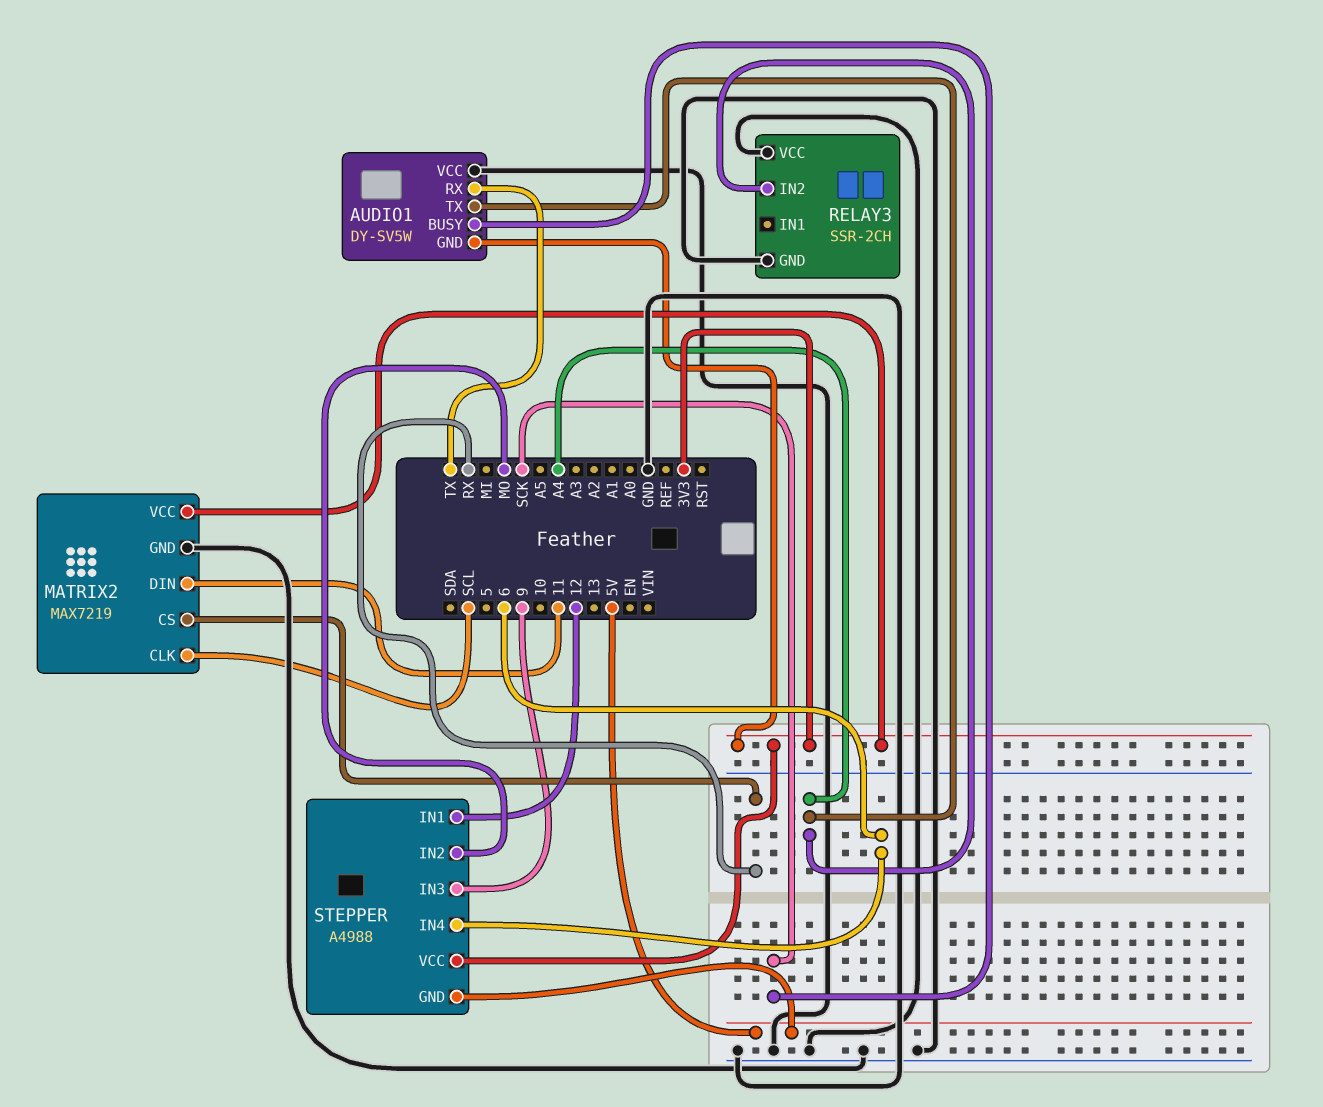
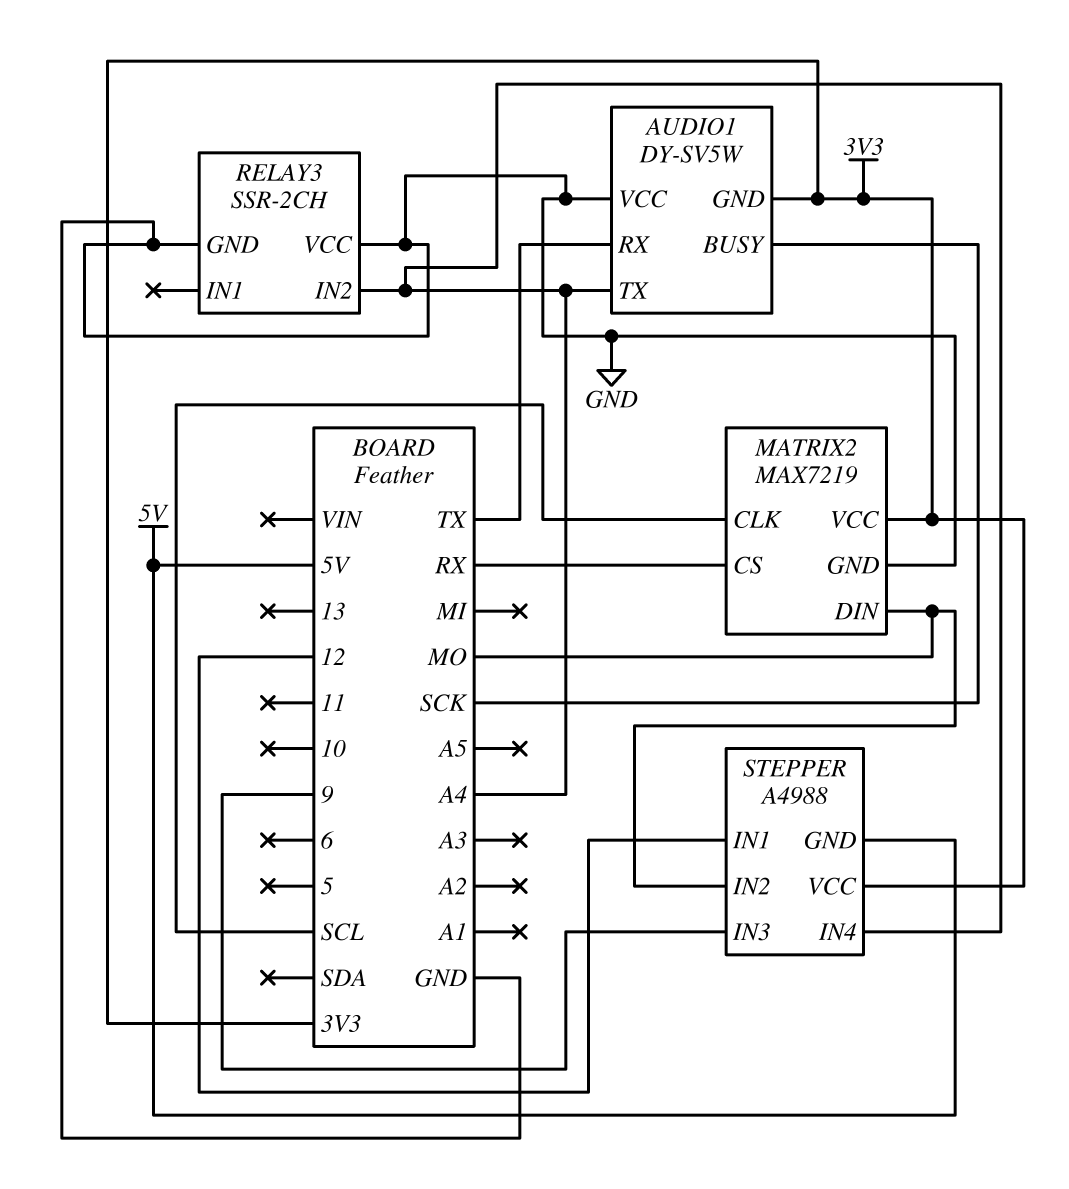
MATRIX2 pin DIN: 11 -> MO
STEPPER pin IN4: 6 -> A4

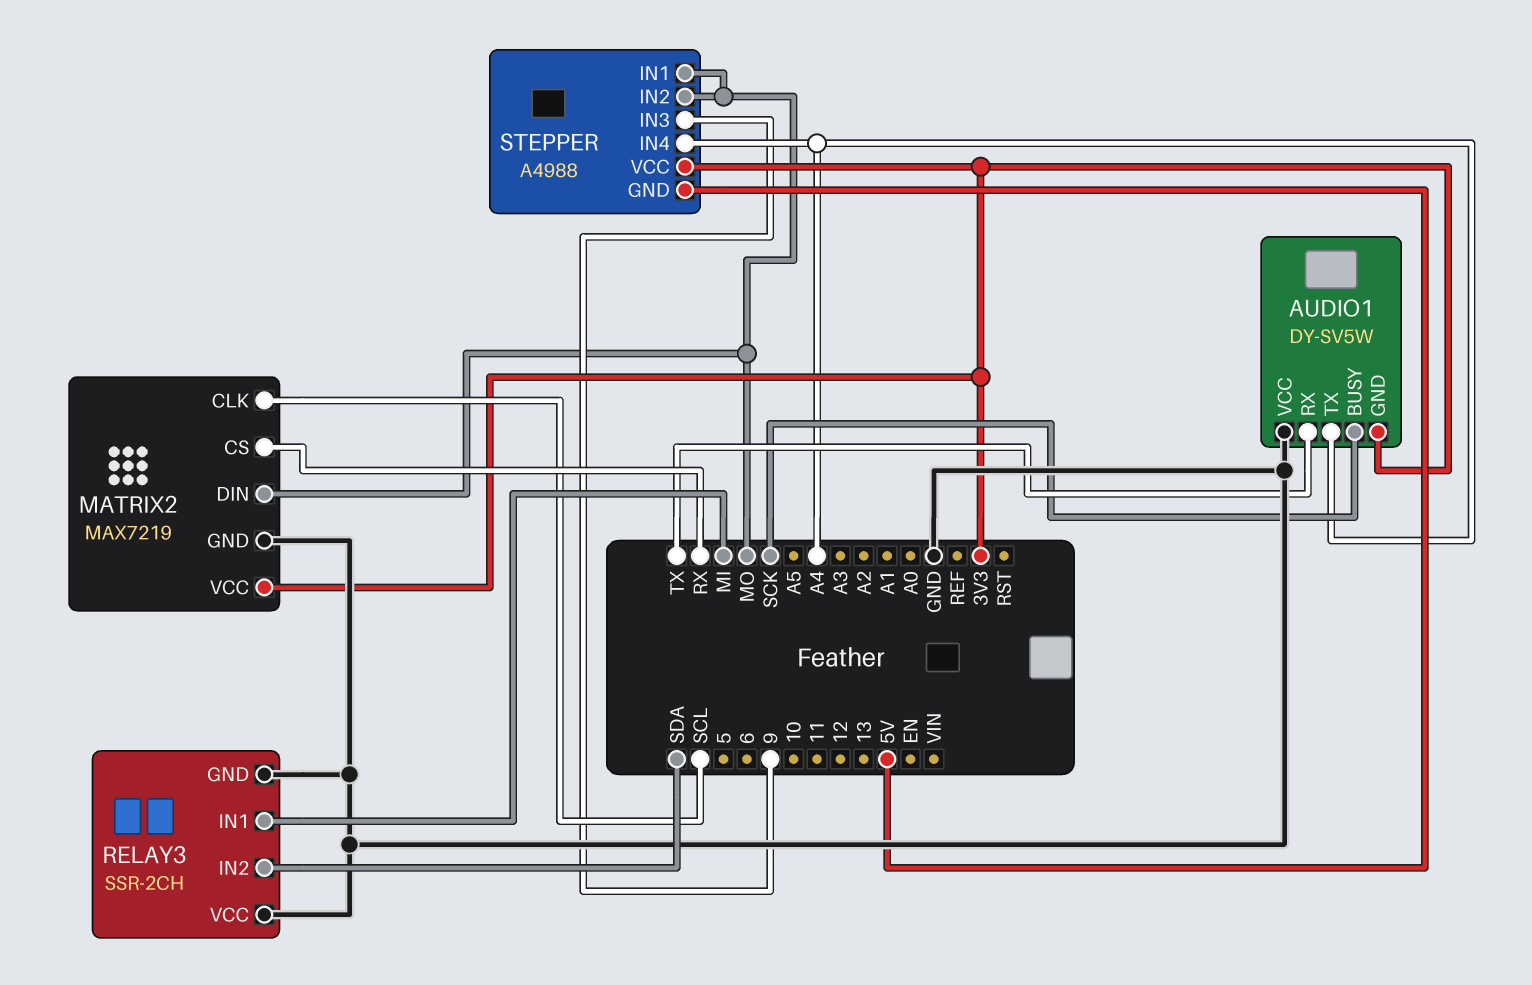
RELAY3 pin IN1: none -> MI
RELAY3 pin IN2: A4 -> SDA
STEPPER pin IN1: 12 -> MO

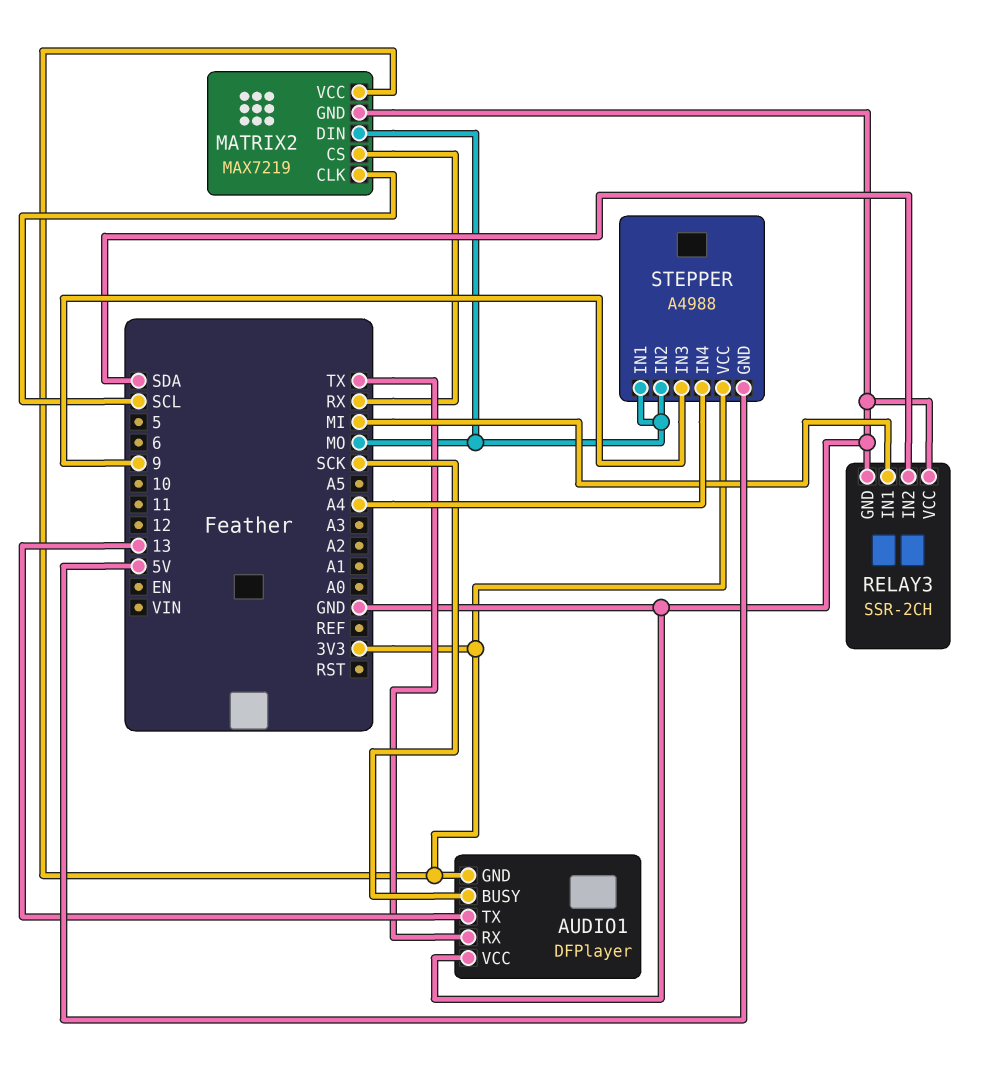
AUDIO1: DY-SV5W -> DFPlayer
AUDIO1 pin TX: A4 -> 13

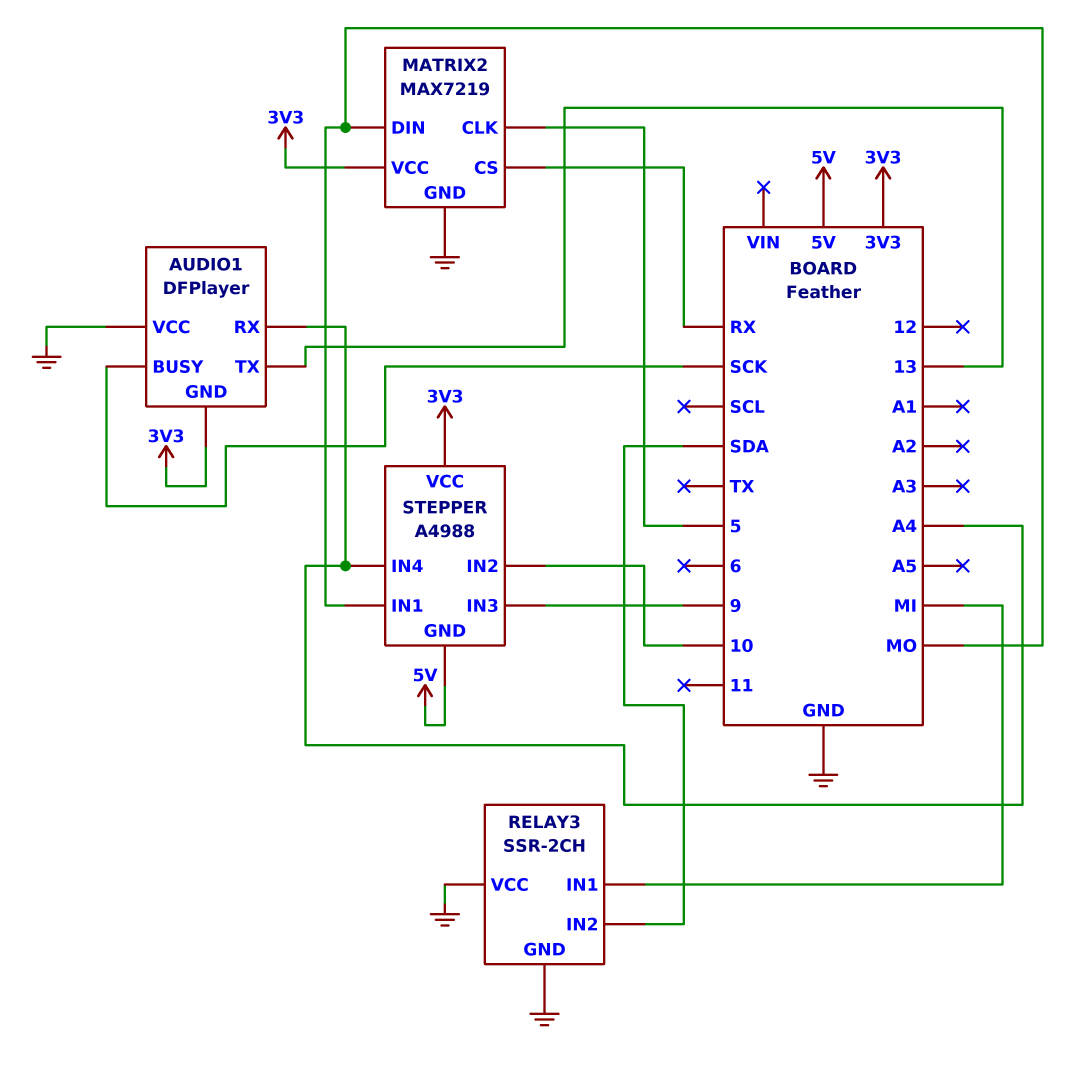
AUDIO1 pin RX: TX -> A4
MATRIX2 pin CLK: SCL -> 5
STEPPER pin IN2: MO -> 10

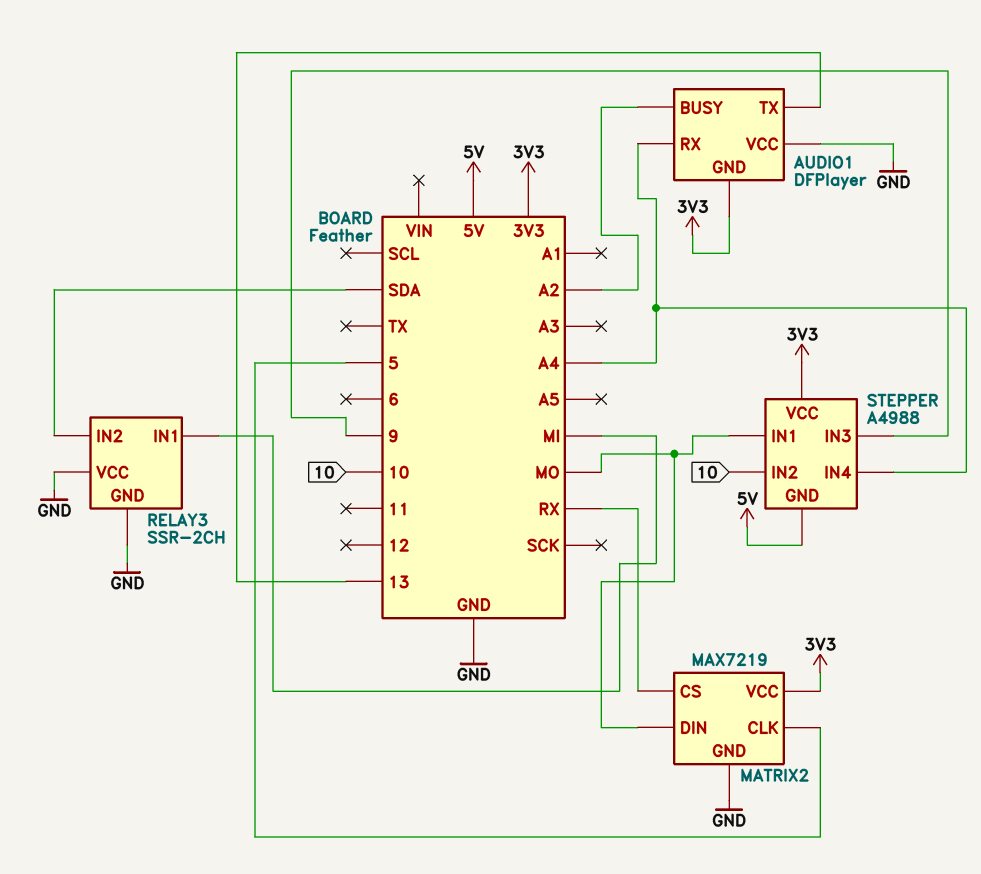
AUDIO1 pin BUSY: SCK -> A2

